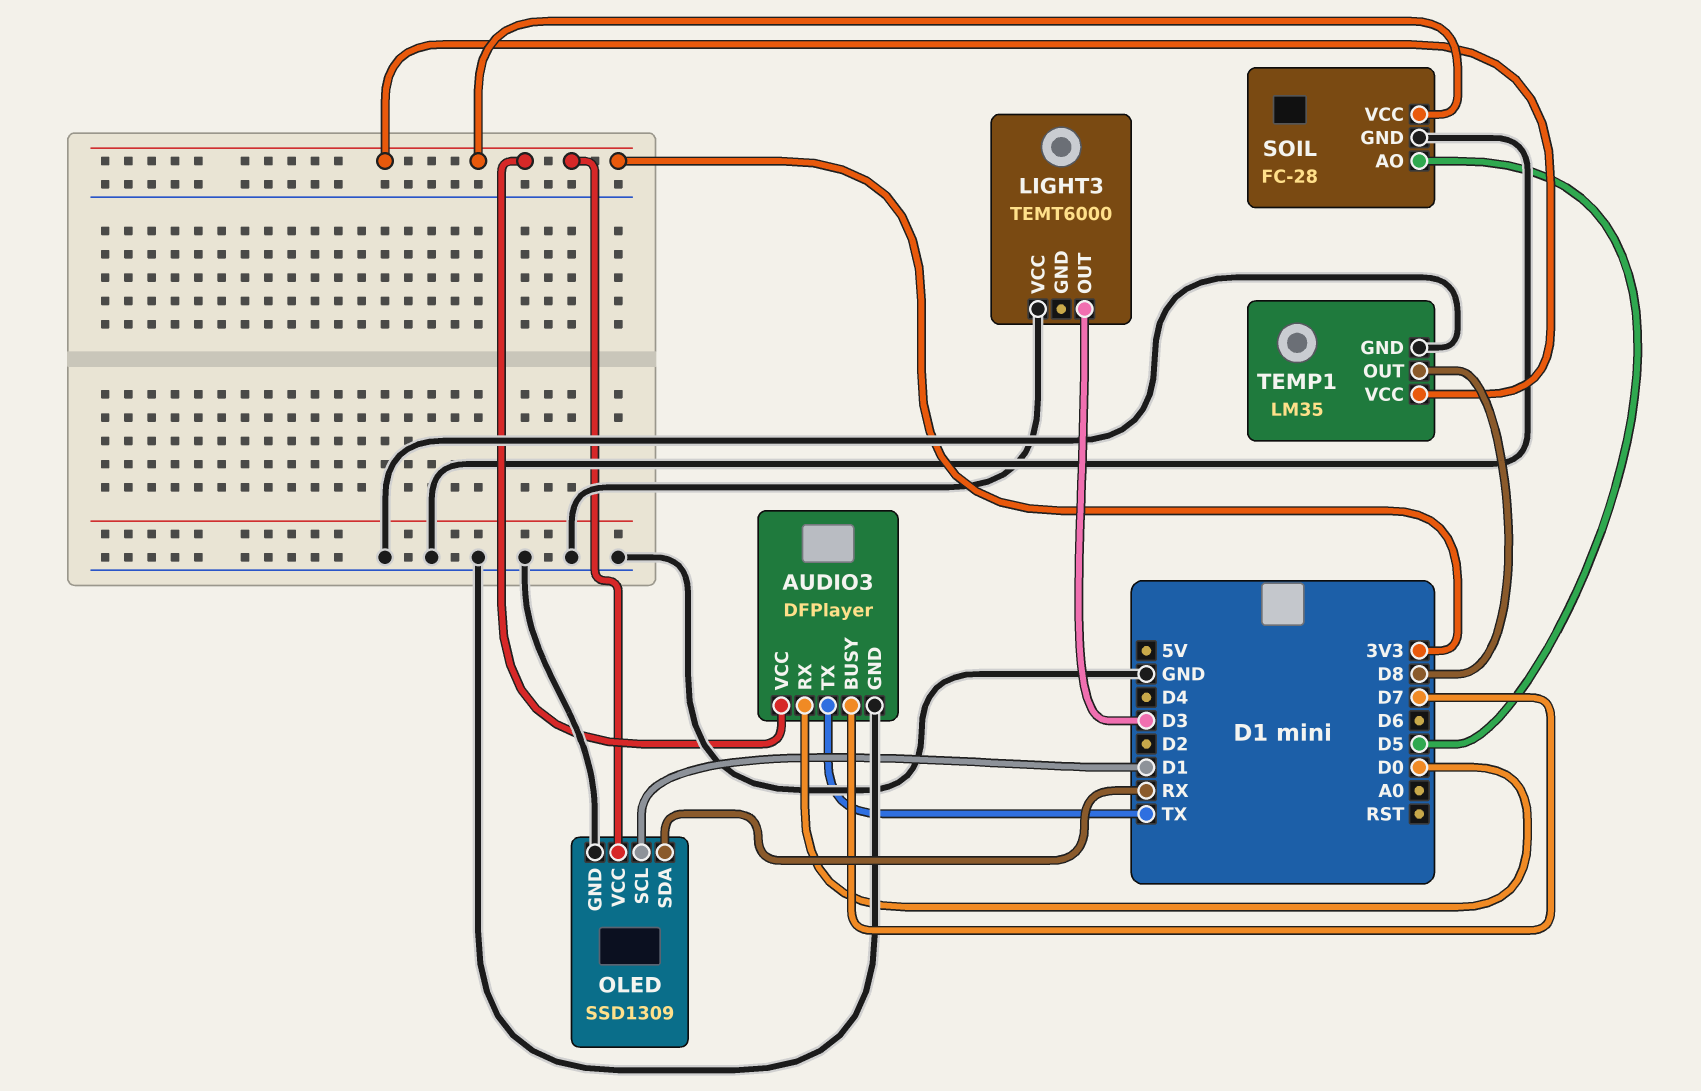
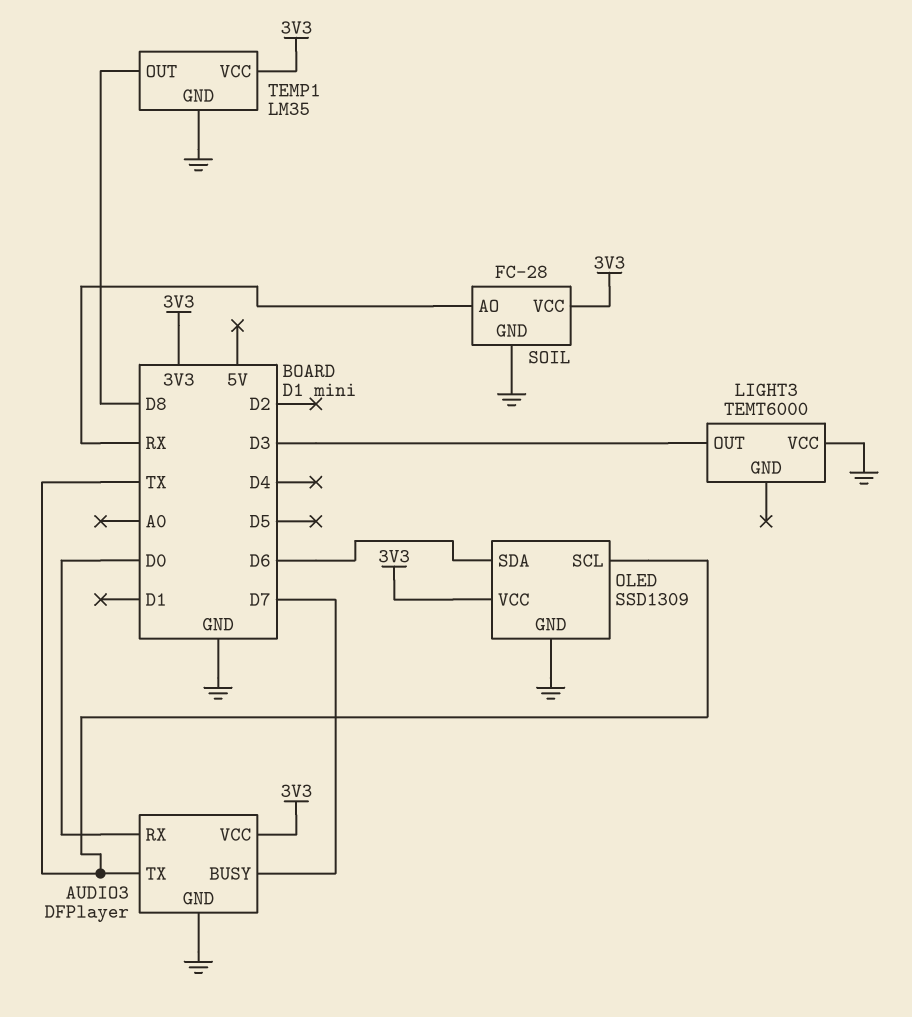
OLED pin SCL: D1 -> TX
OLED pin SDA: RX -> D6
SOIL pin AO: D5 -> RX

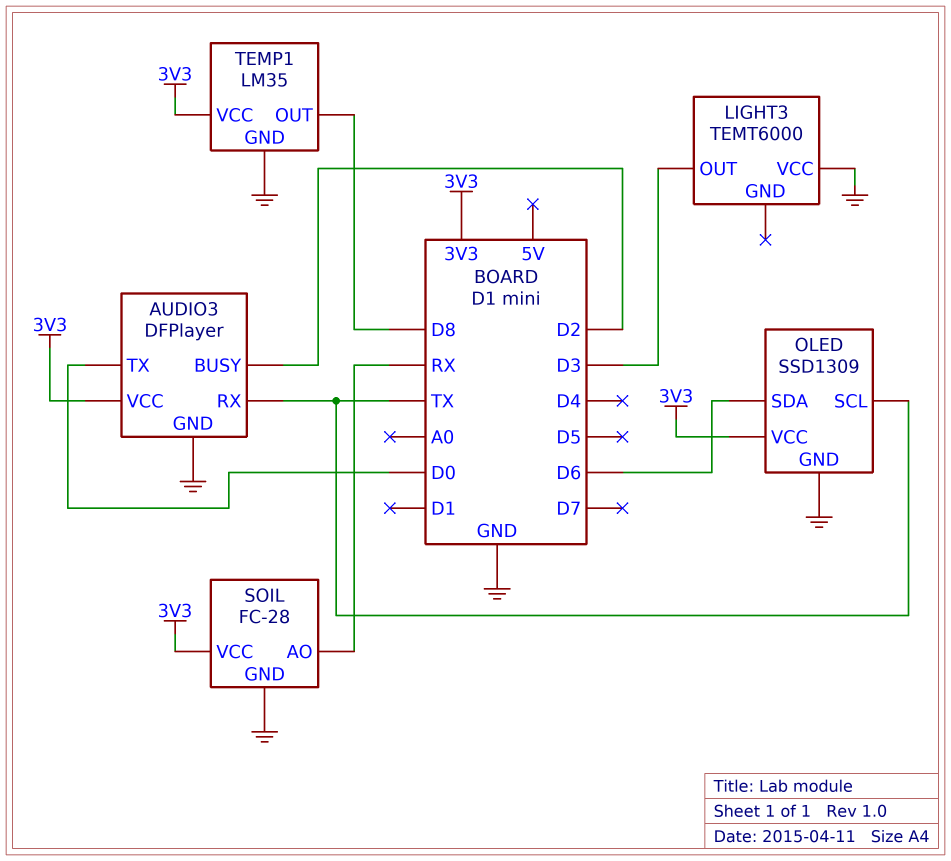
AUDIO3 pin BUSY: D7 -> D2
AUDIO3 pin RX: D0 -> TX
AUDIO3 pin TX: TX -> D0

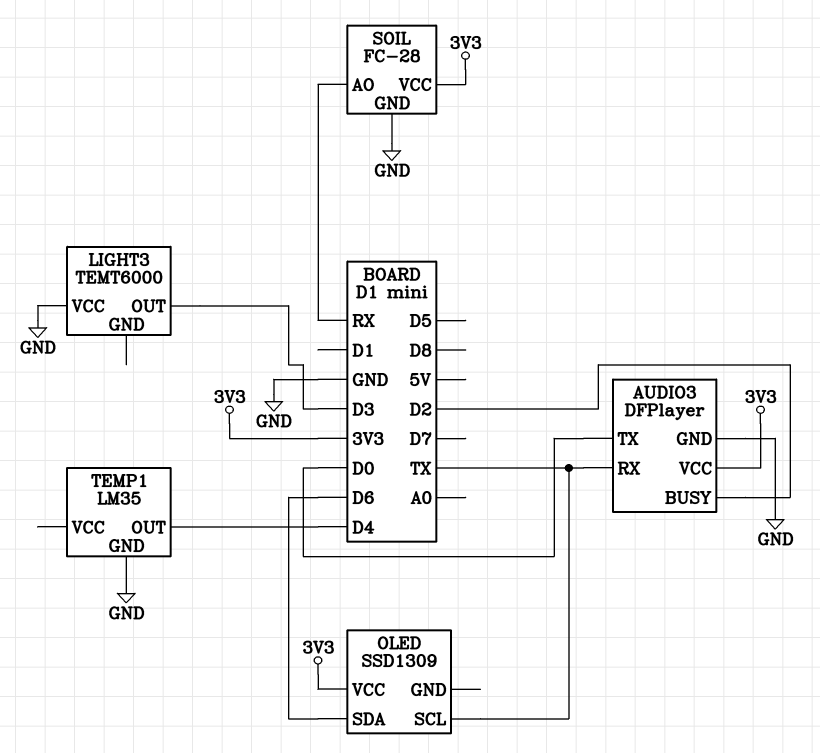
OLED pin GND: GND -> none
TEMP1 pin OUT: D8 -> D4
TEMP1 pin VCC: 3V3 -> none

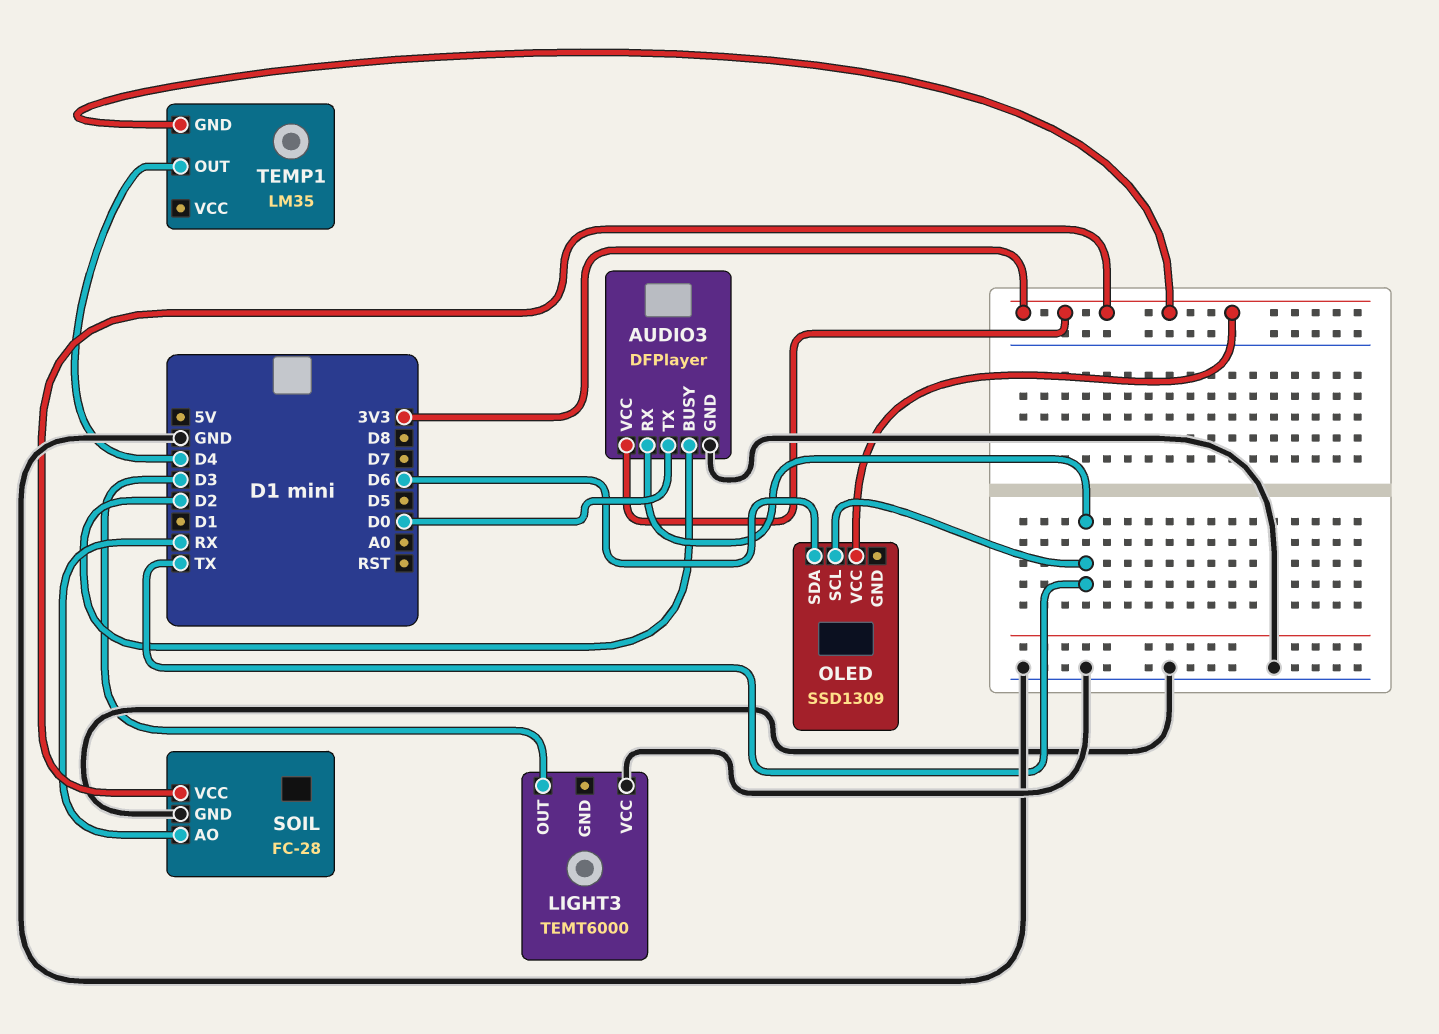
TEMP1 pin GND: GND -> 3V3

